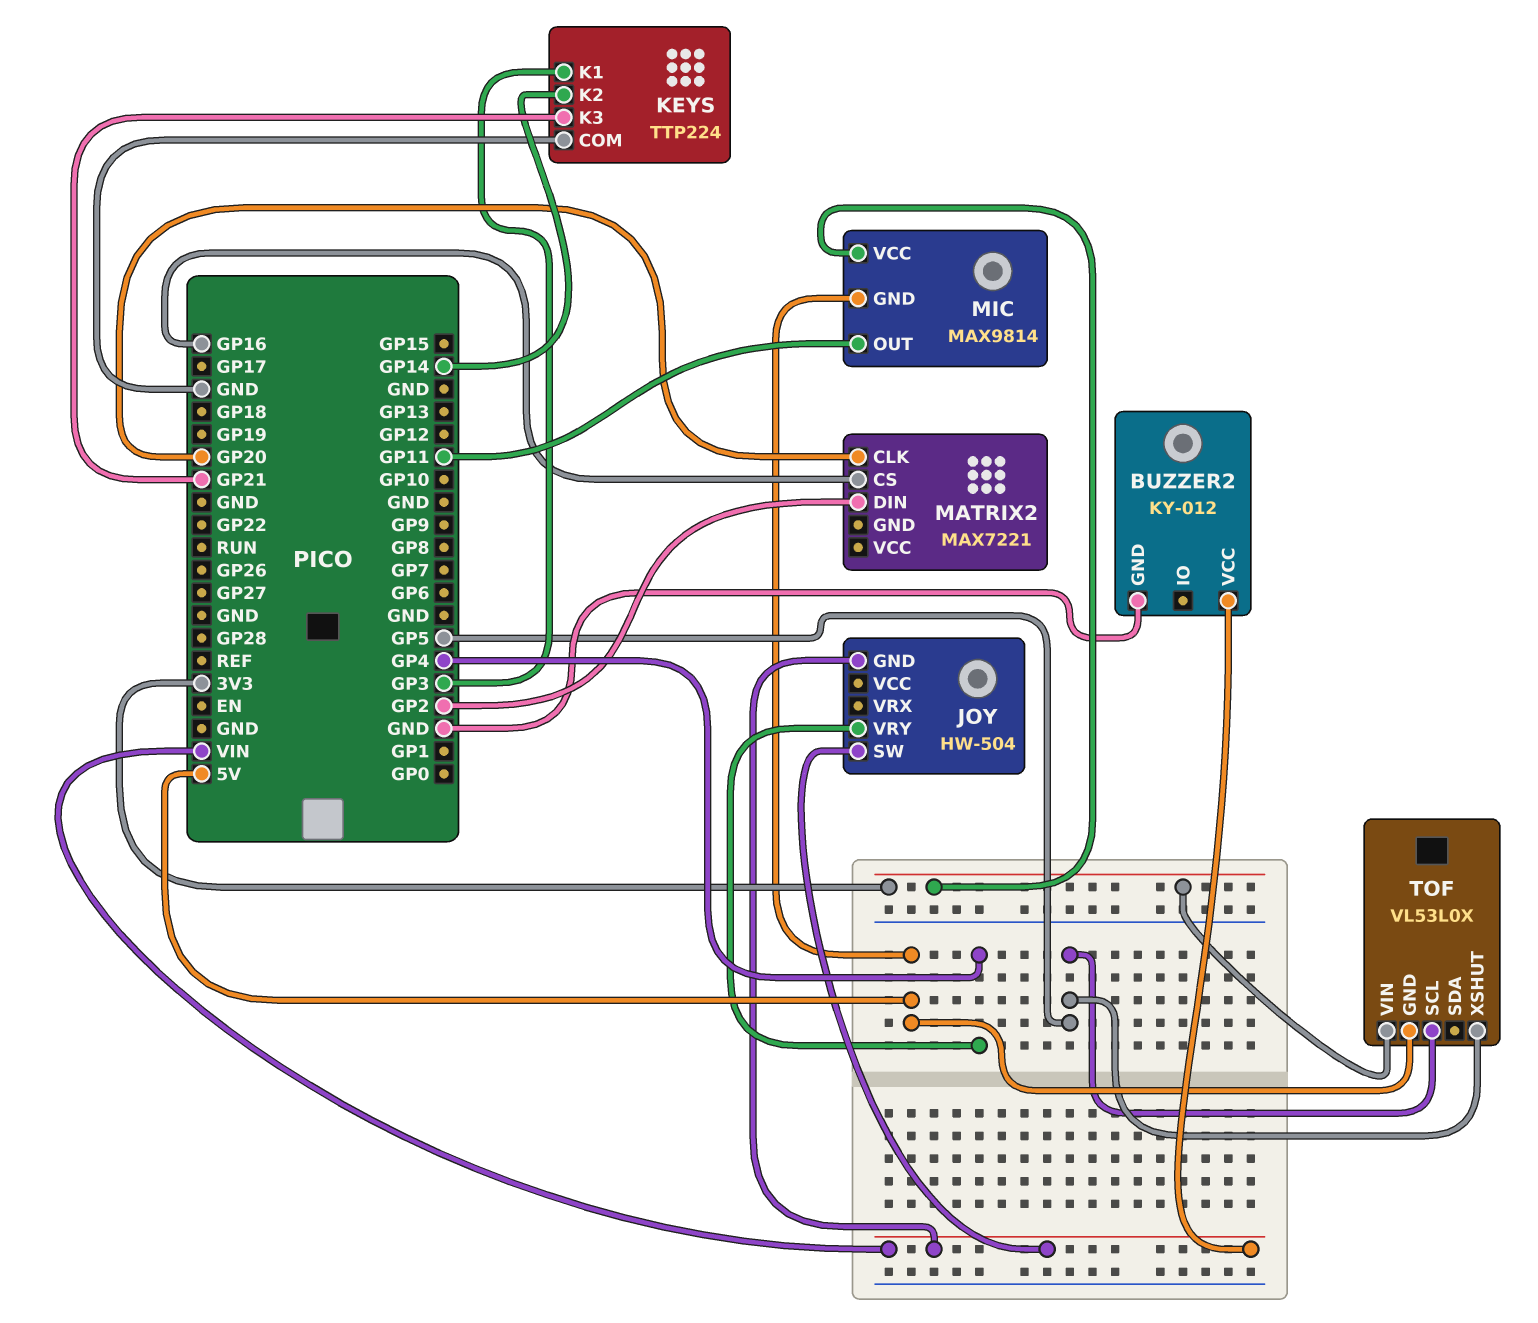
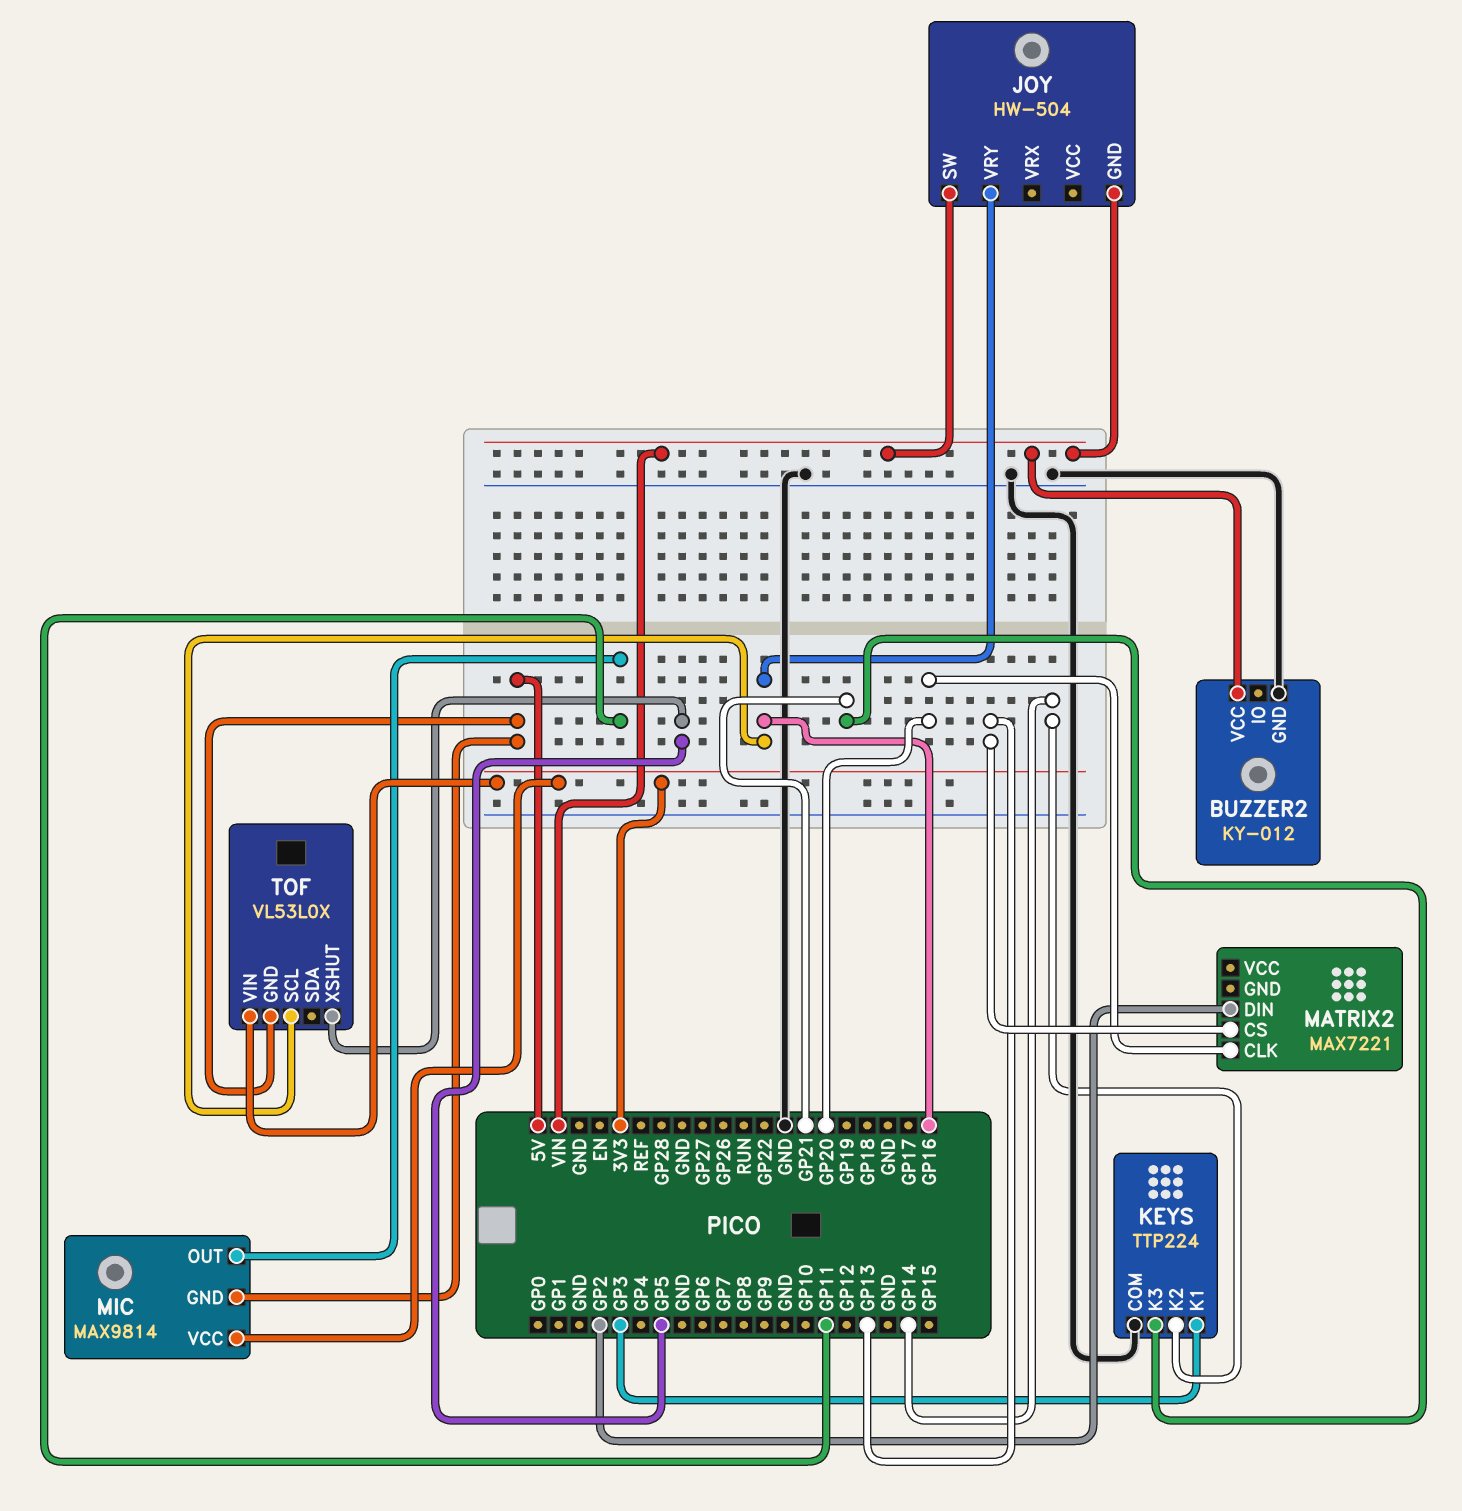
JOY pin VRY: GP4 -> GP16
MATRIX2 pin CS: GP16 -> GP13
TOF pin SCL: GP5 -> GP16

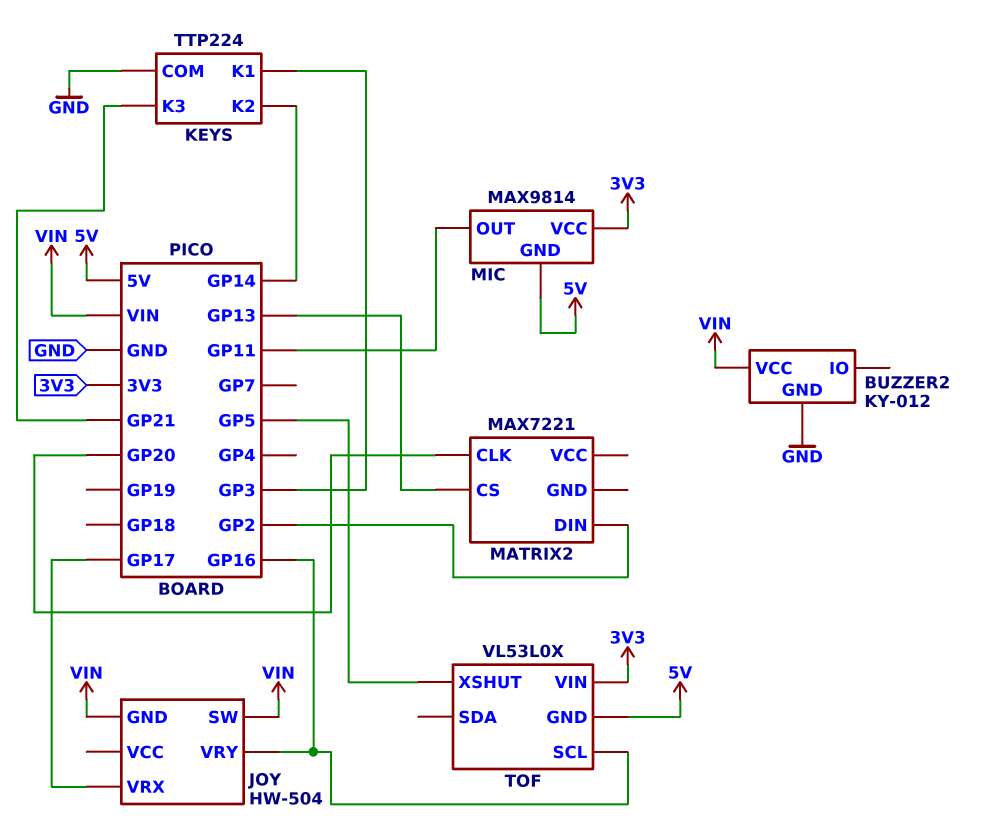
JOY pin VRX: none -> GP17

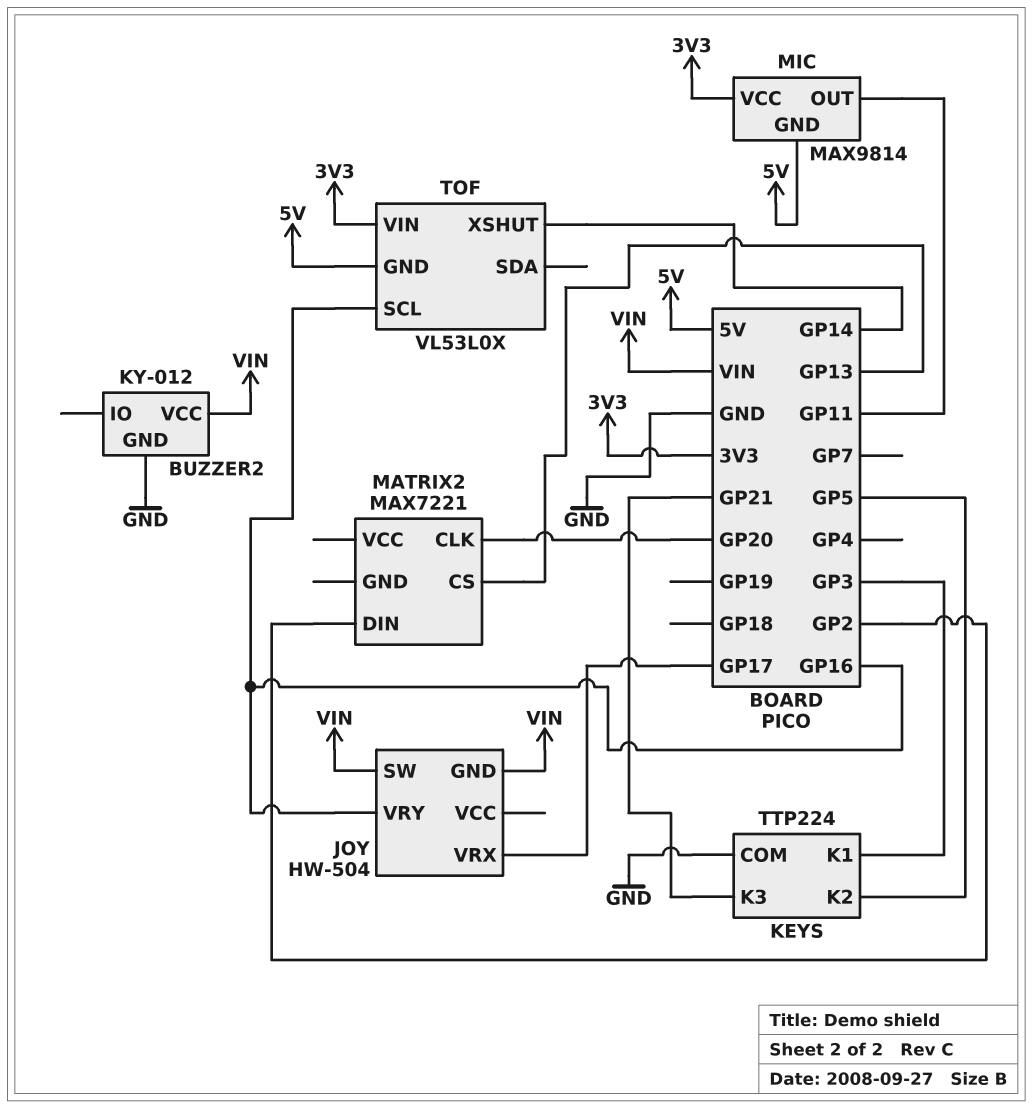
KEYS pin K2: GP14 -> GP5
TOF pin XSHUT: GP5 -> GP14

